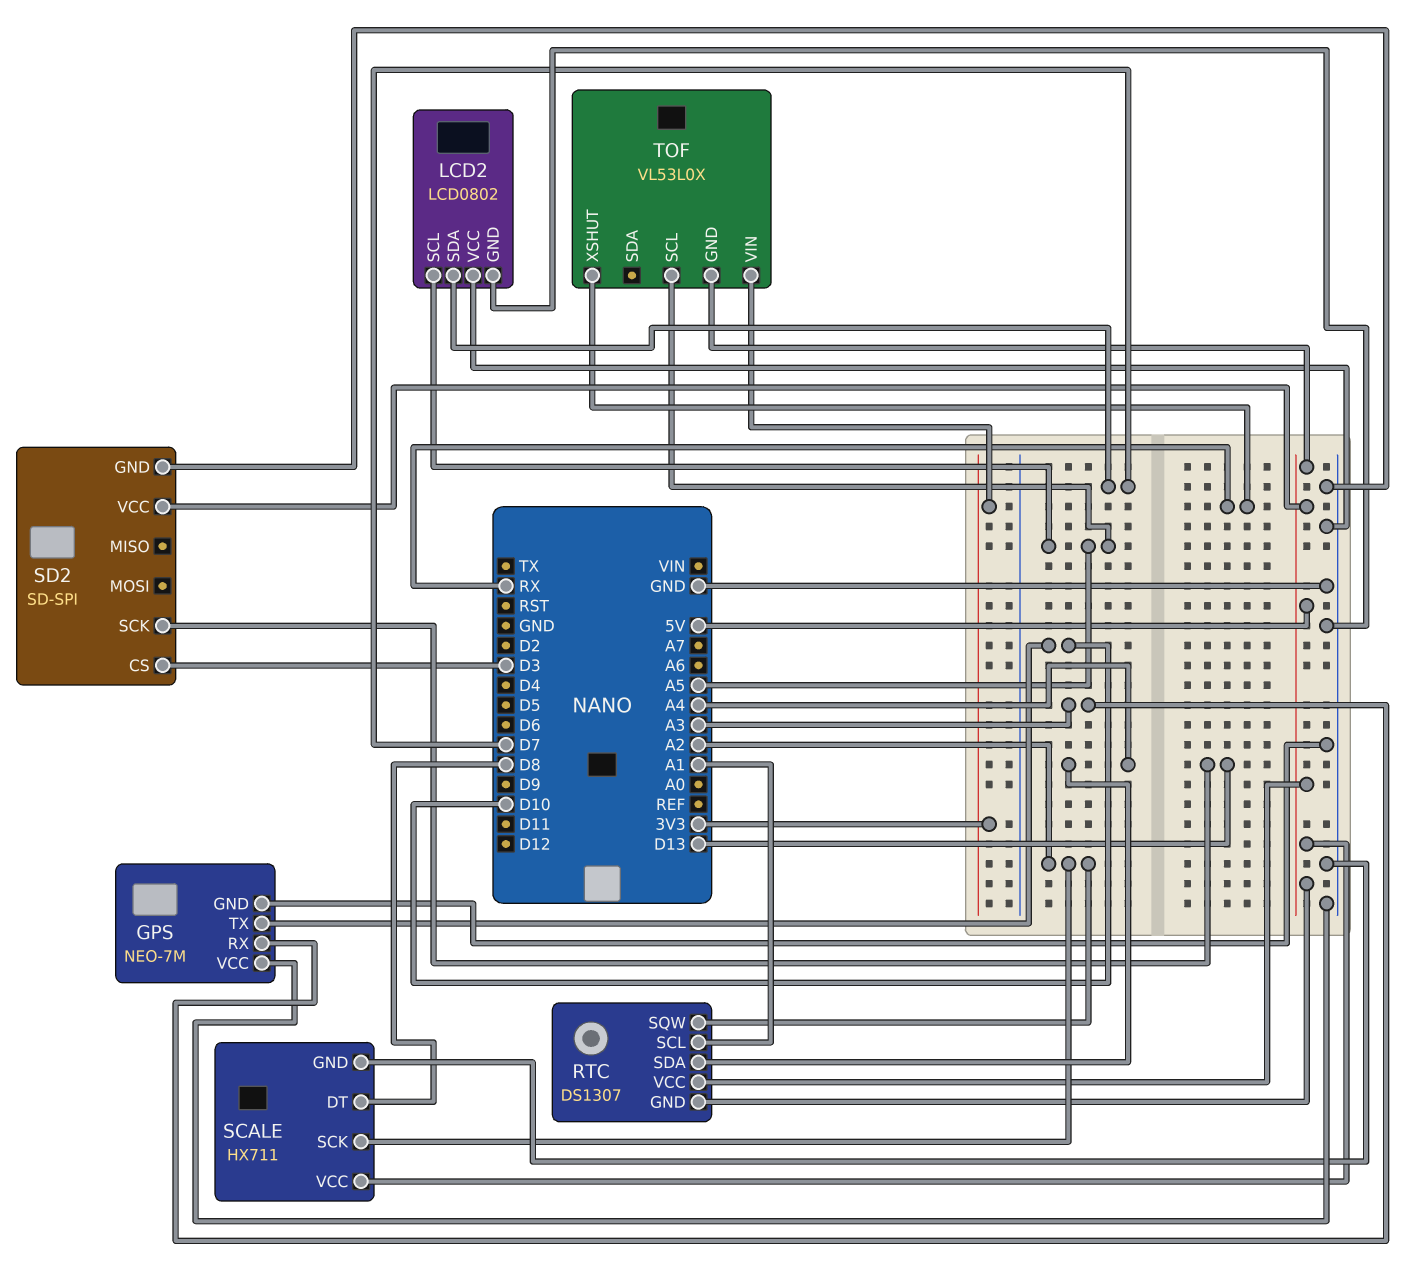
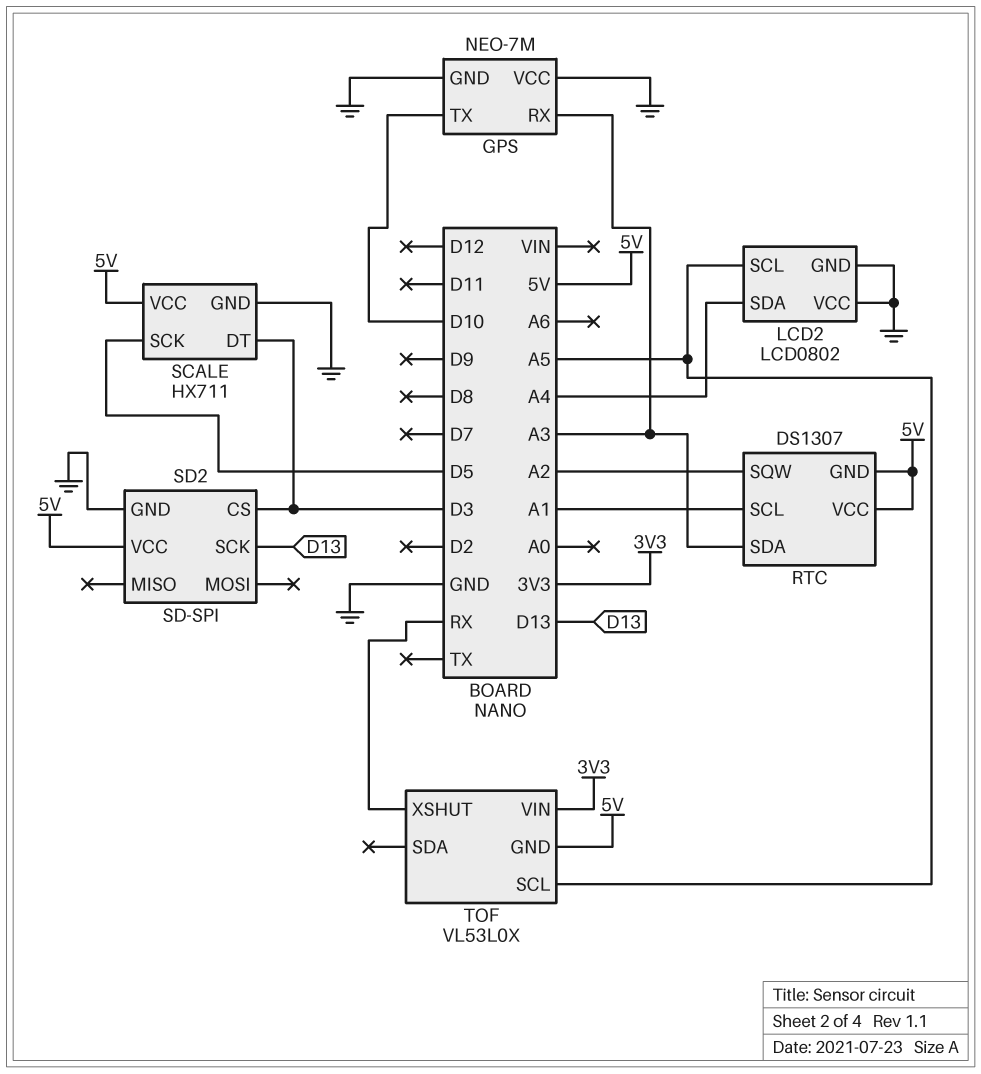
LCD2 pin SDA: D7 -> A4
RTC pin SDA: A4 -> A3
SCALE pin DT: D8 -> D3
SCALE pin SCK: A2 -> D5

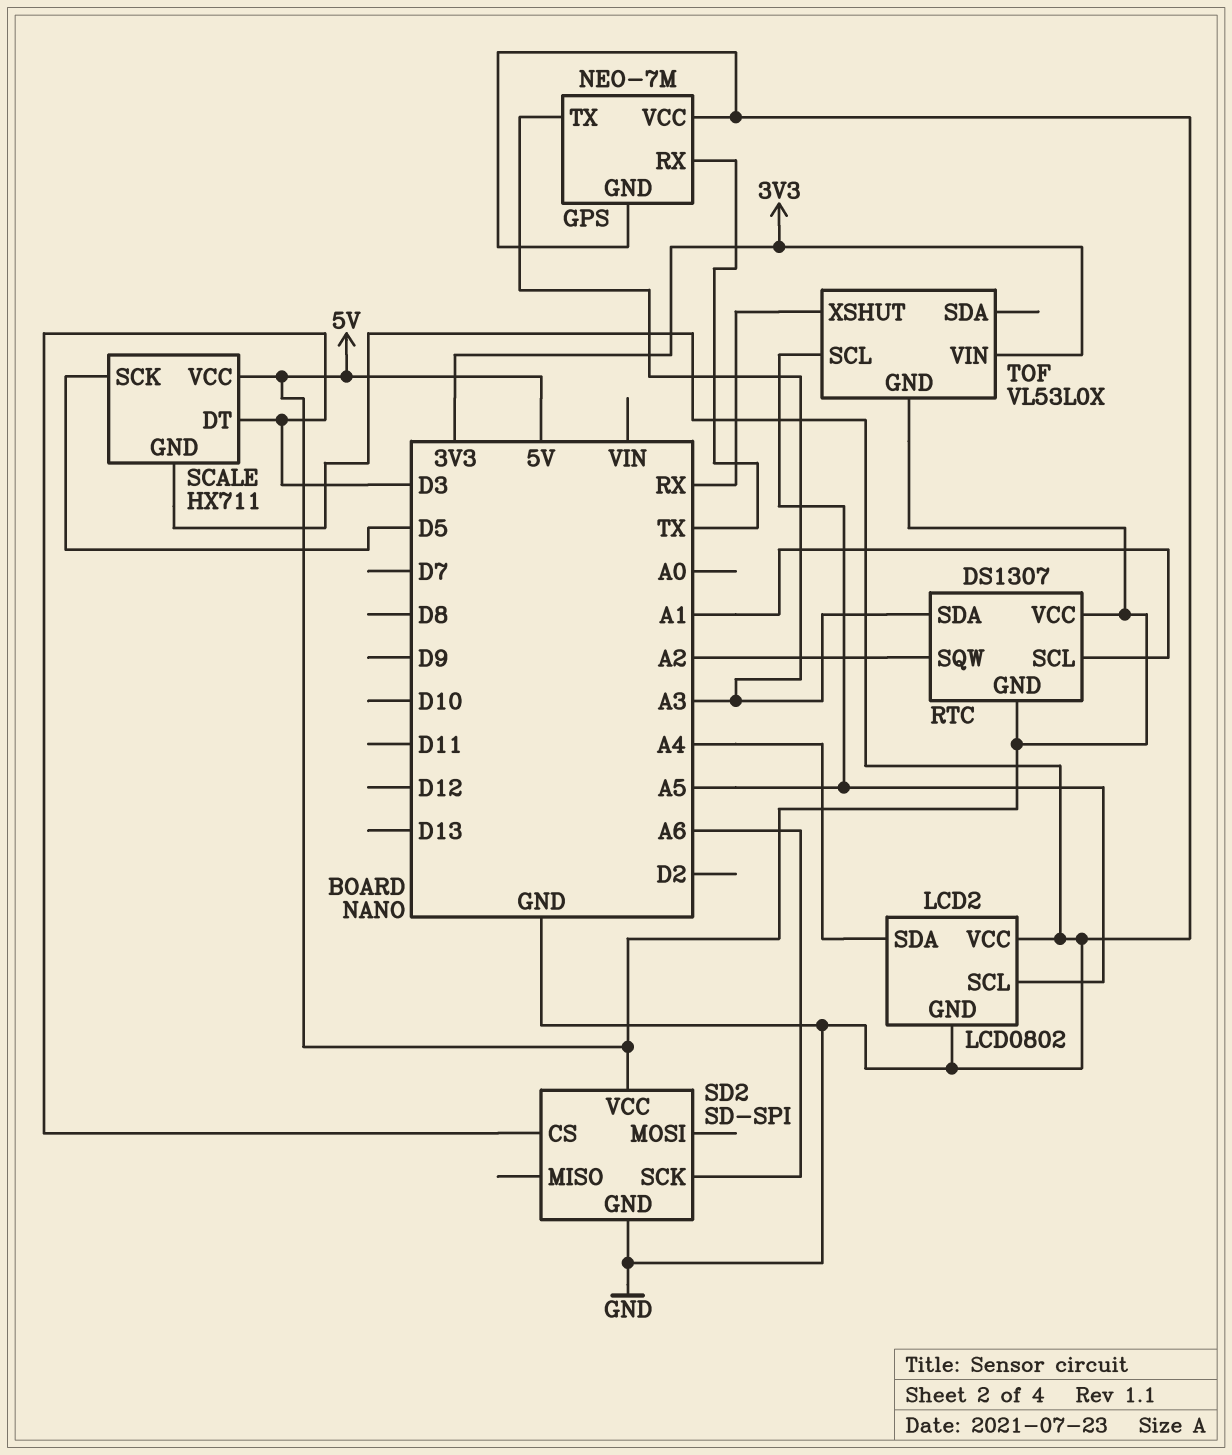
GPS pin RX: A3 -> TX
GPS pin TX: D10 -> A3
SD2 pin SCK: D13 -> A6

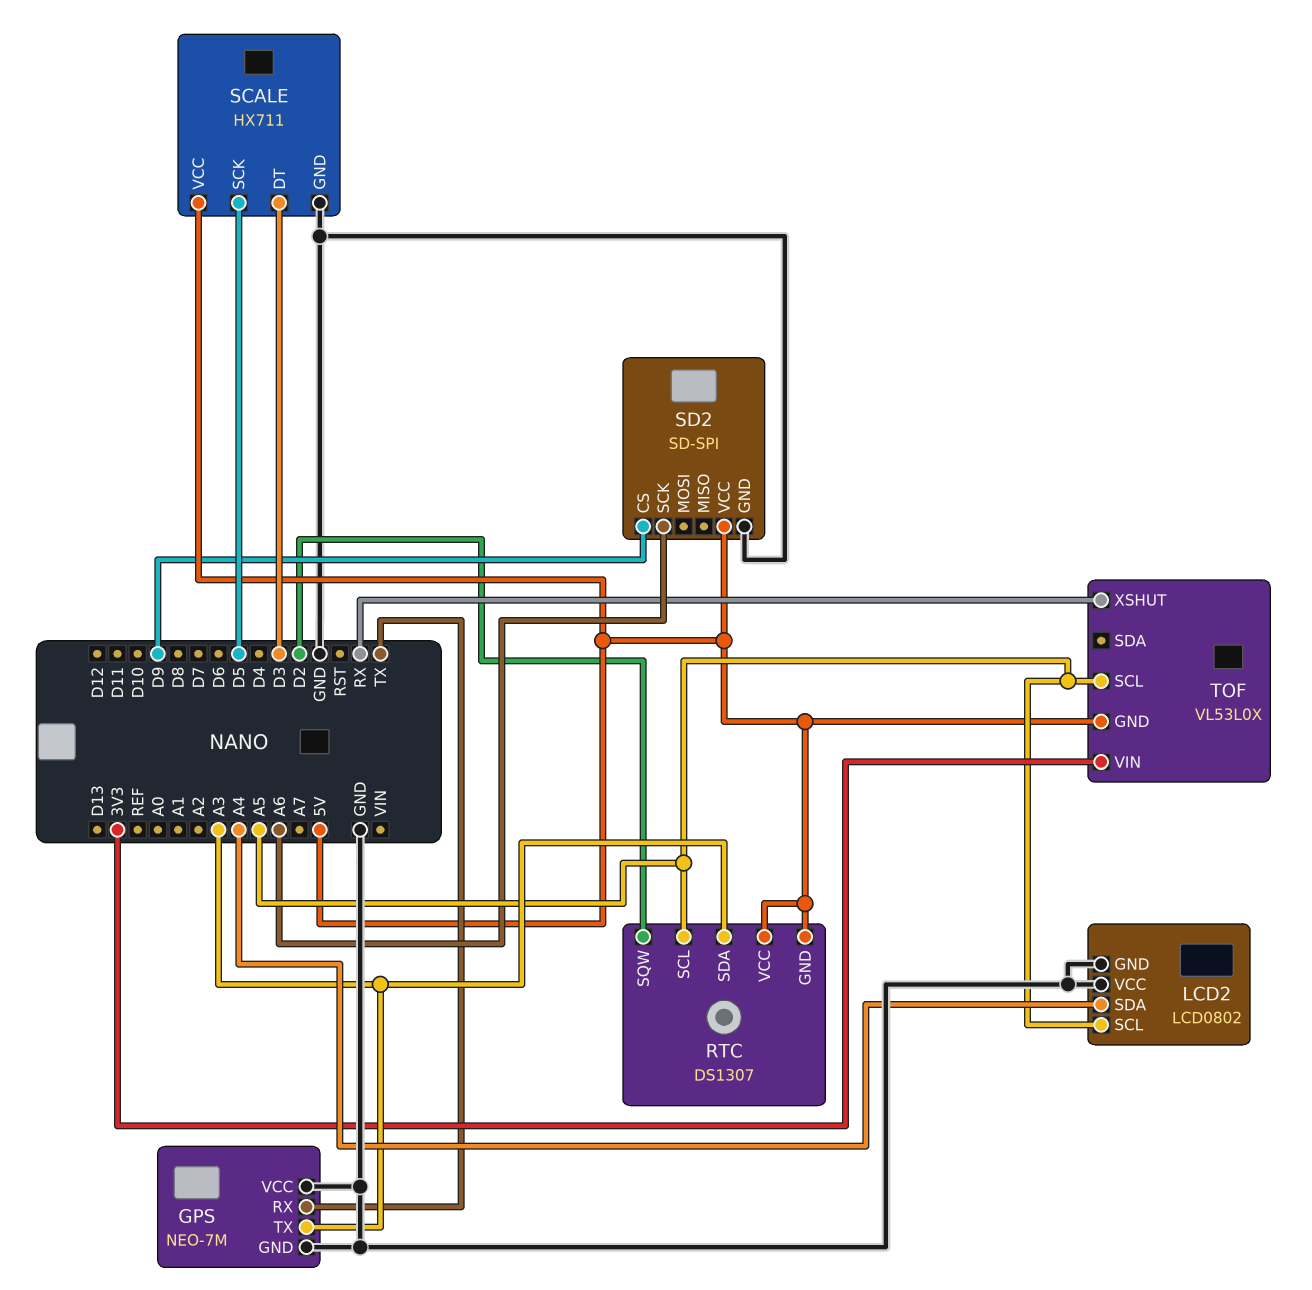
RTC pin SCL: A1 -> A5
RTC pin SQW: A2 -> D2
SD2 pin CS: D3 -> D9

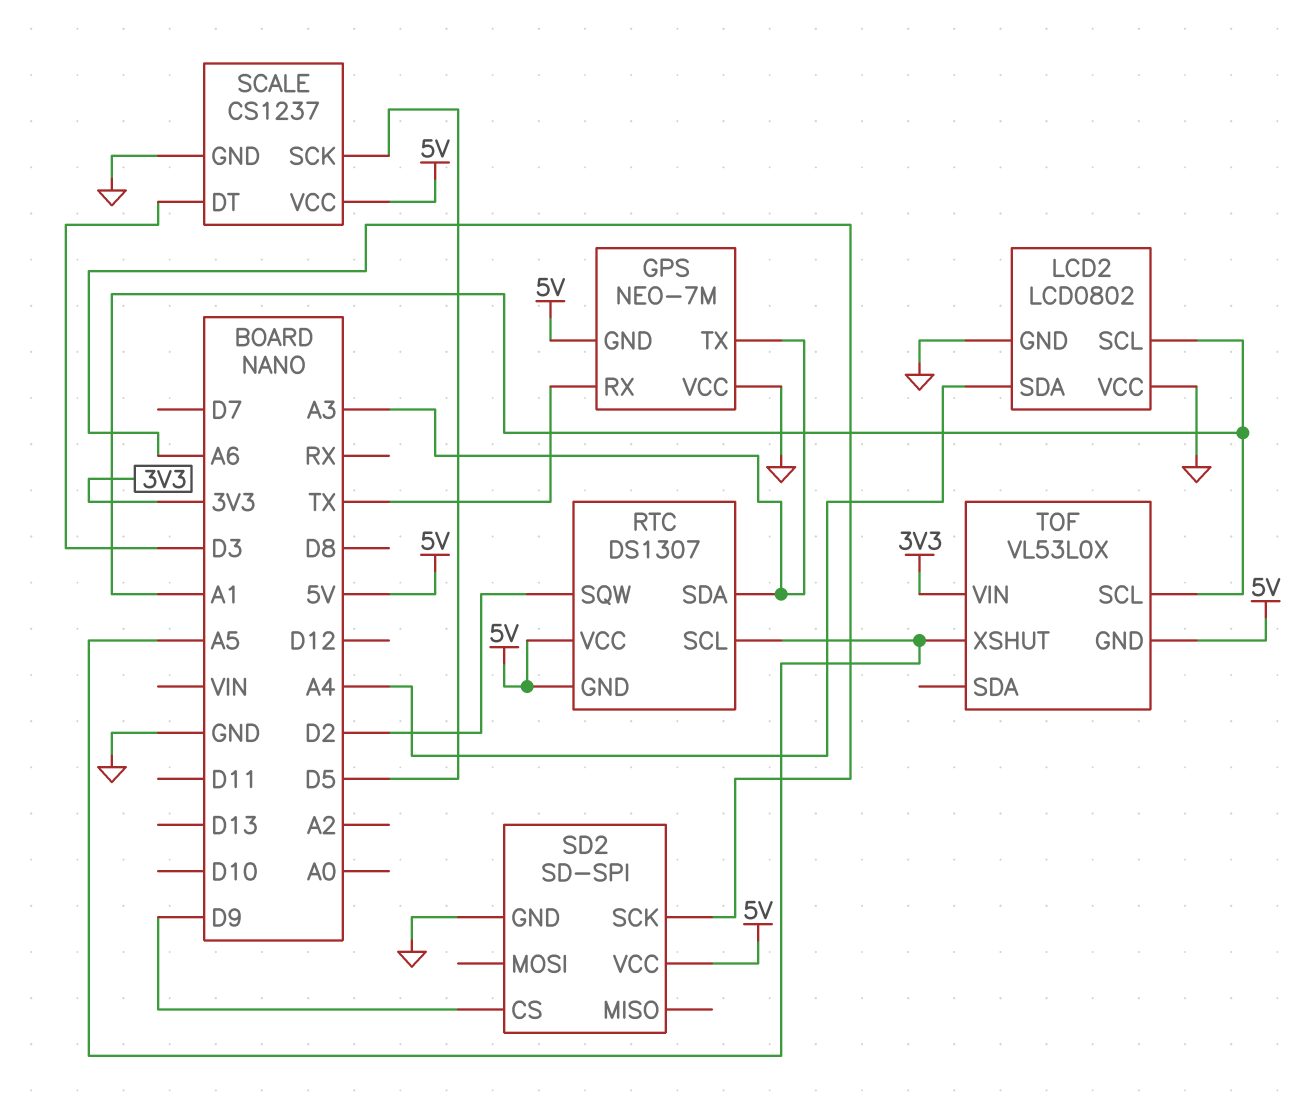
GPS pin GND: GND -> 5V
LCD2 pin SCL: A5 -> A1
SCALE: HX711 -> CS1237
TOF pin SCL: A5 -> A1
TOF pin XSHUT: RX -> A5

